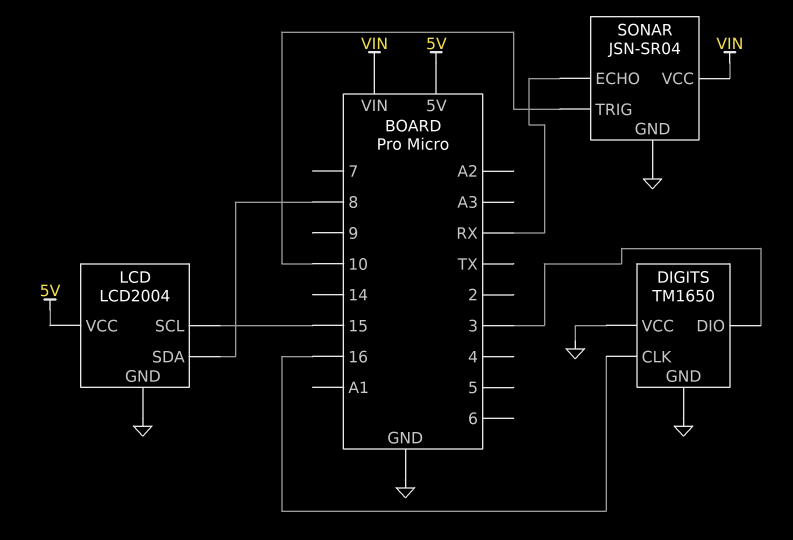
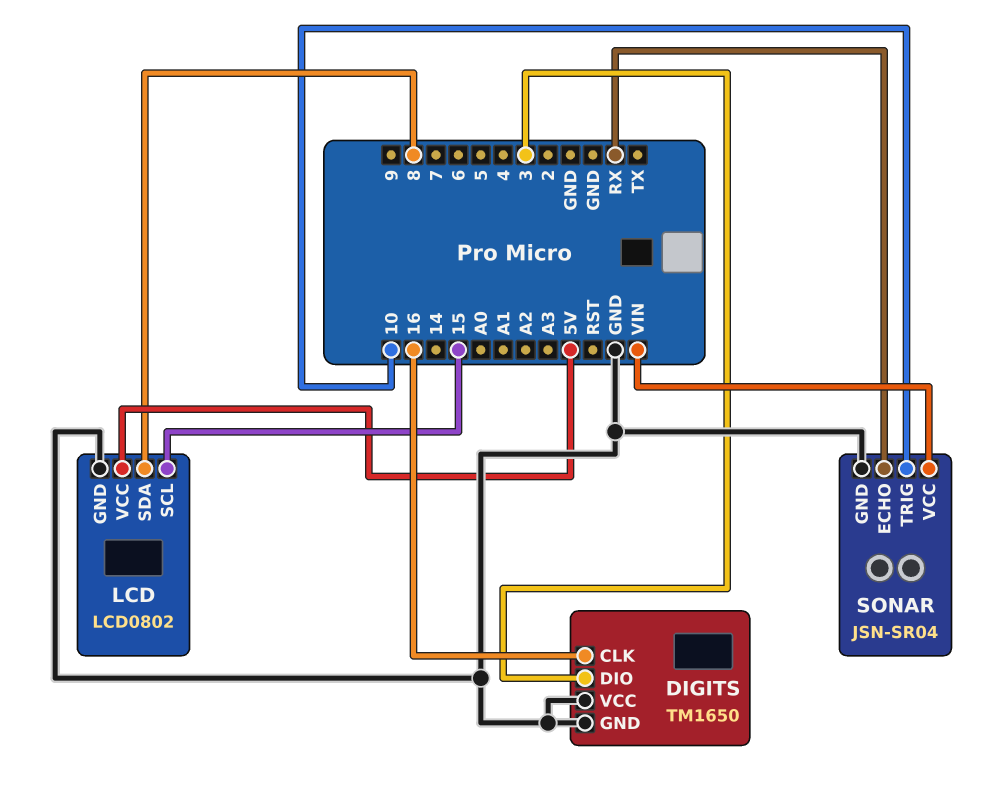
LCD: LCD2004 -> LCD0802

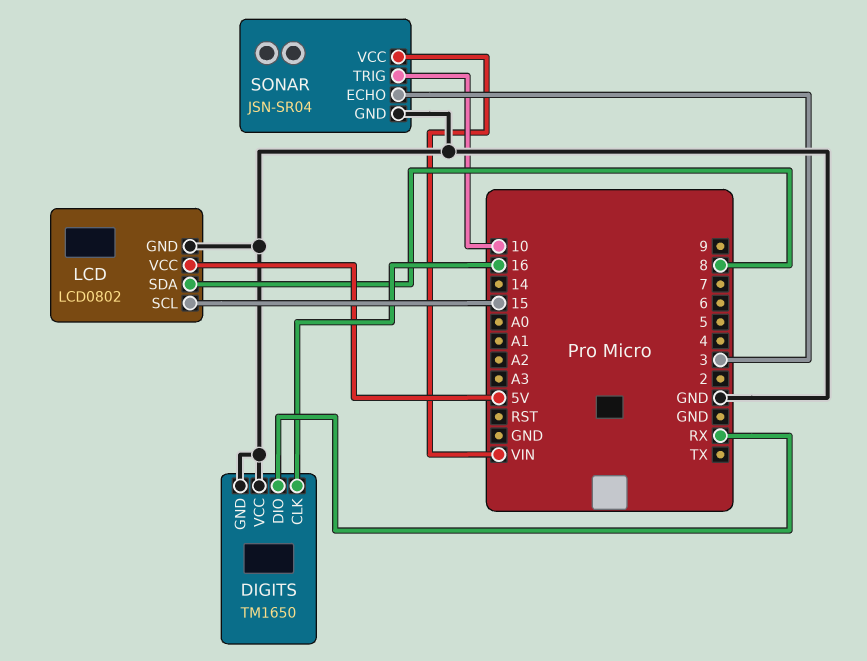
DIGITS pin DIO: 3 -> RX
SONAR pin ECHO: RX -> 3

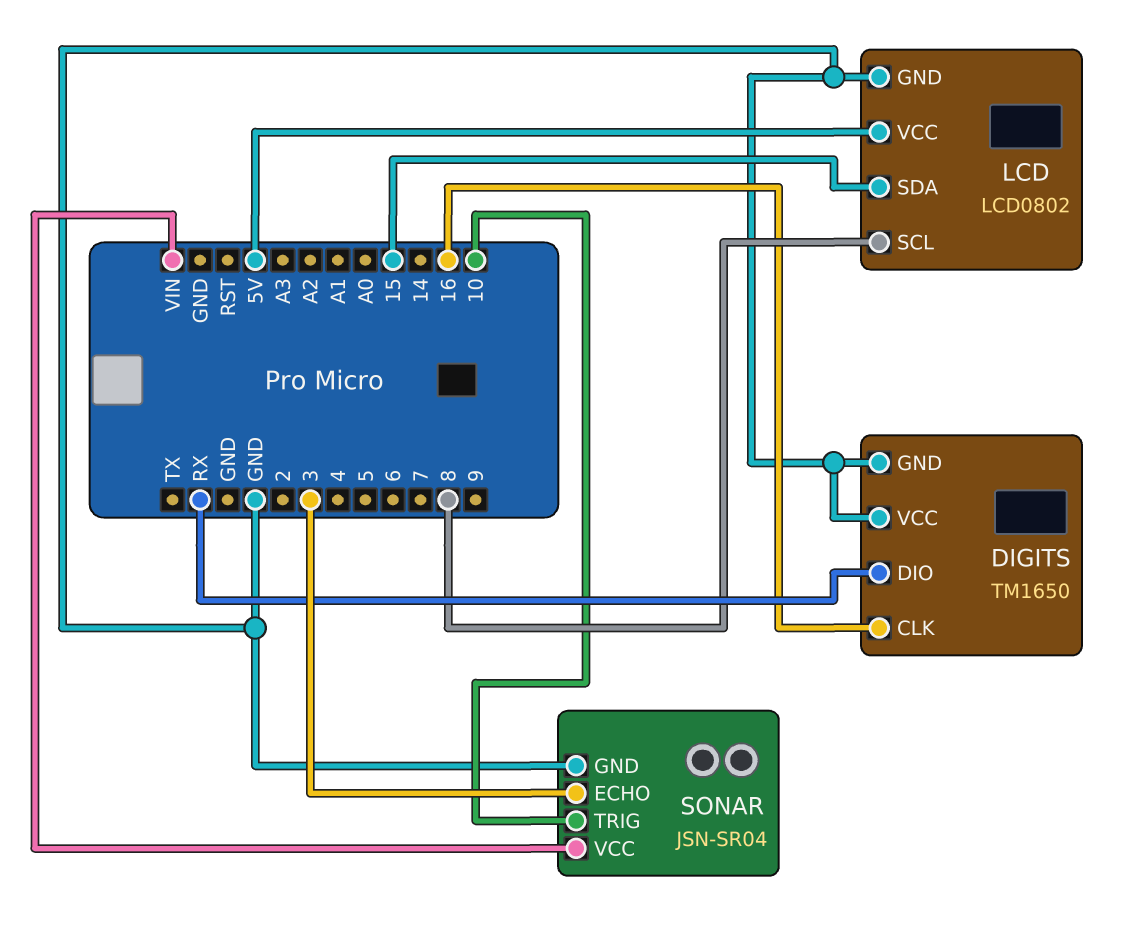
LCD pin SCL: 15 -> 8
LCD pin SDA: 8 -> 15

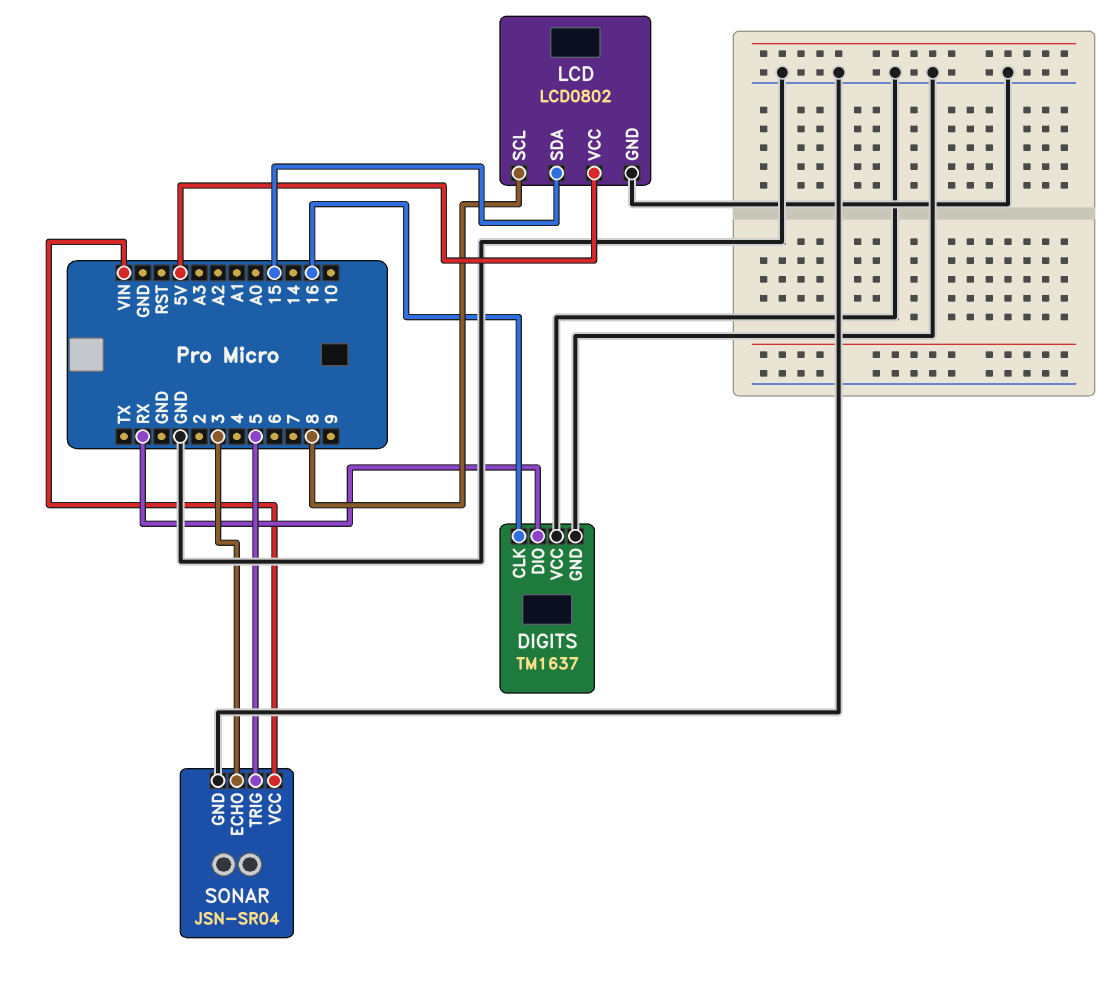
DIGITS: TM1650 -> TM1637
SONAR pin TRIG: 10 -> 5

